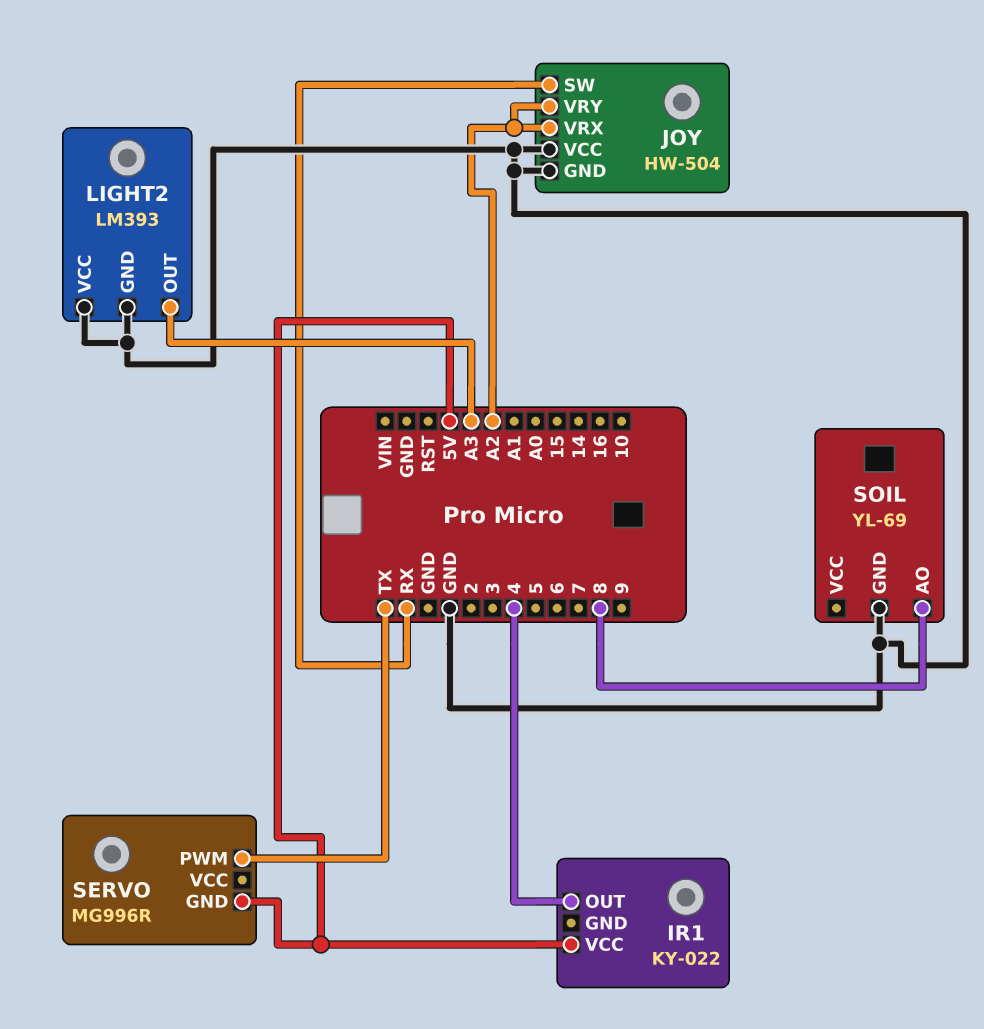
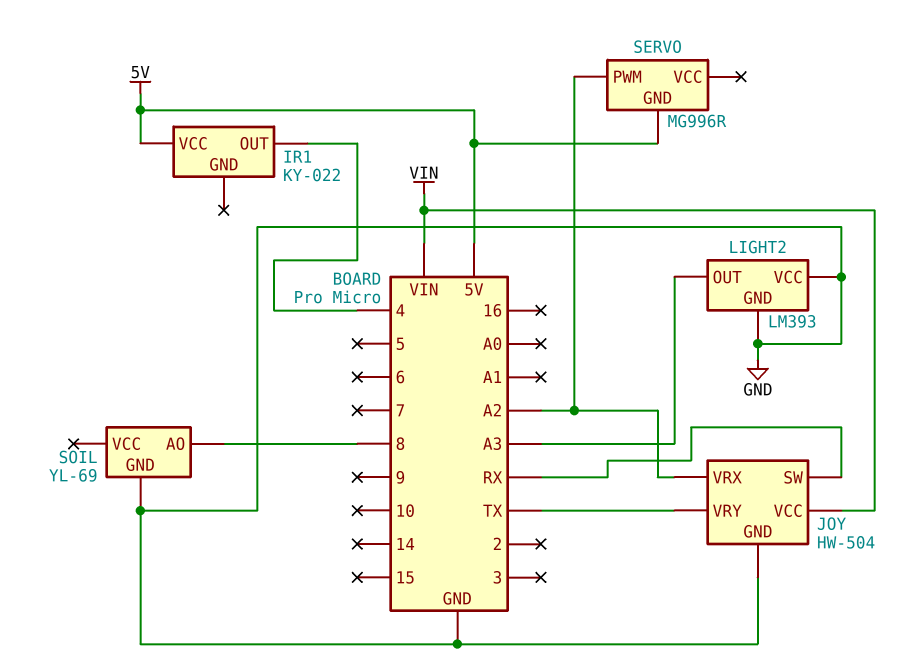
JOY pin VCC: GND -> VIN
JOY pin VRY: A2 -> TX
SERVO pin PWM: TX -> A2

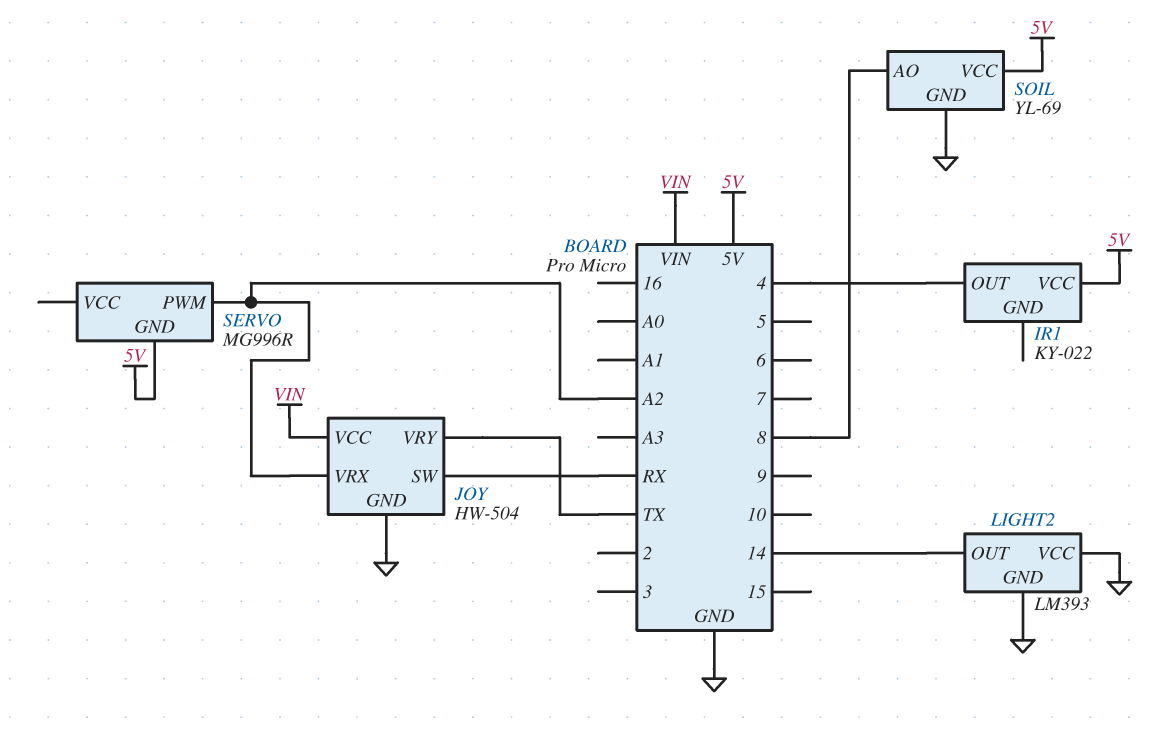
LIGHT2 pin OUT: A3 -> 14
SOIL pin VCC: none -> 5V

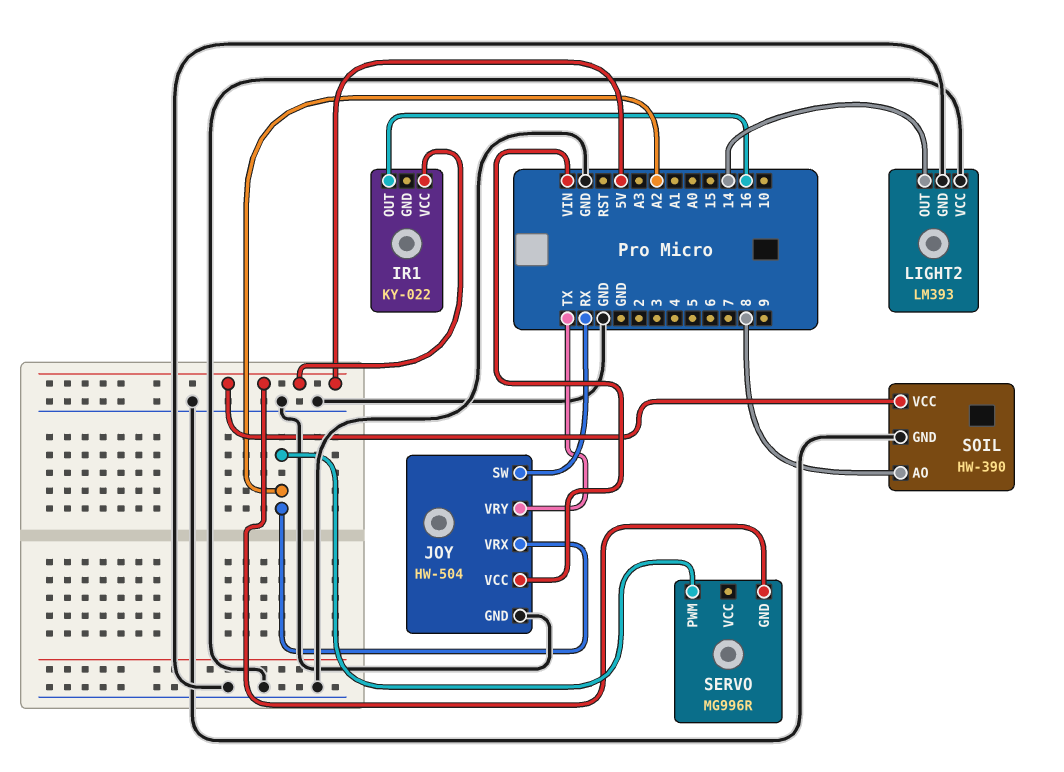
IR1 pin OUT: 4 -> 16
SOIL: YL-69 -> HW-390

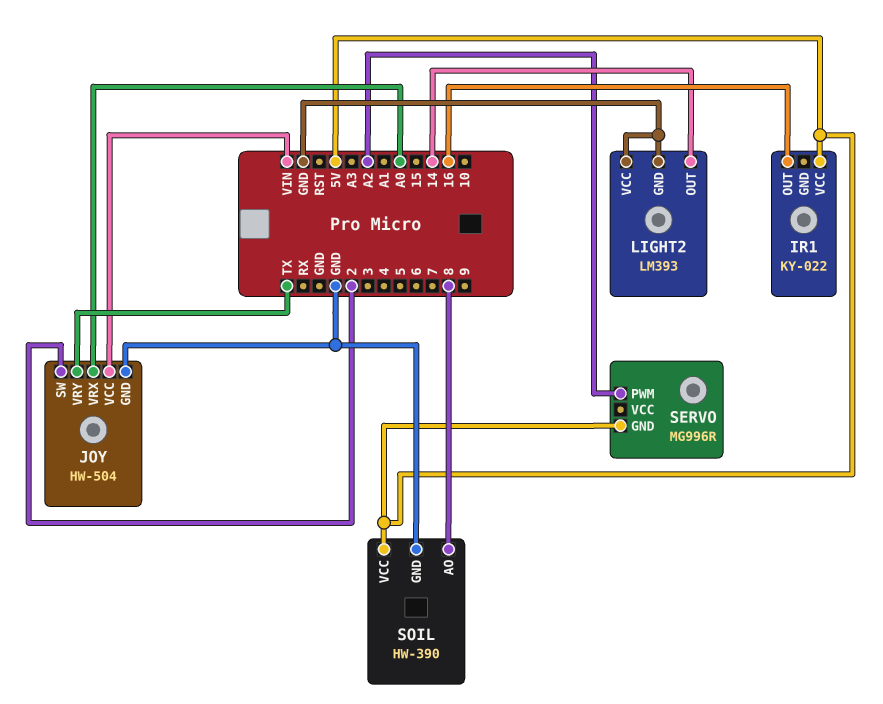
JOY pin SW: RX -> 2
JOY pin VRX: A2 -> A0

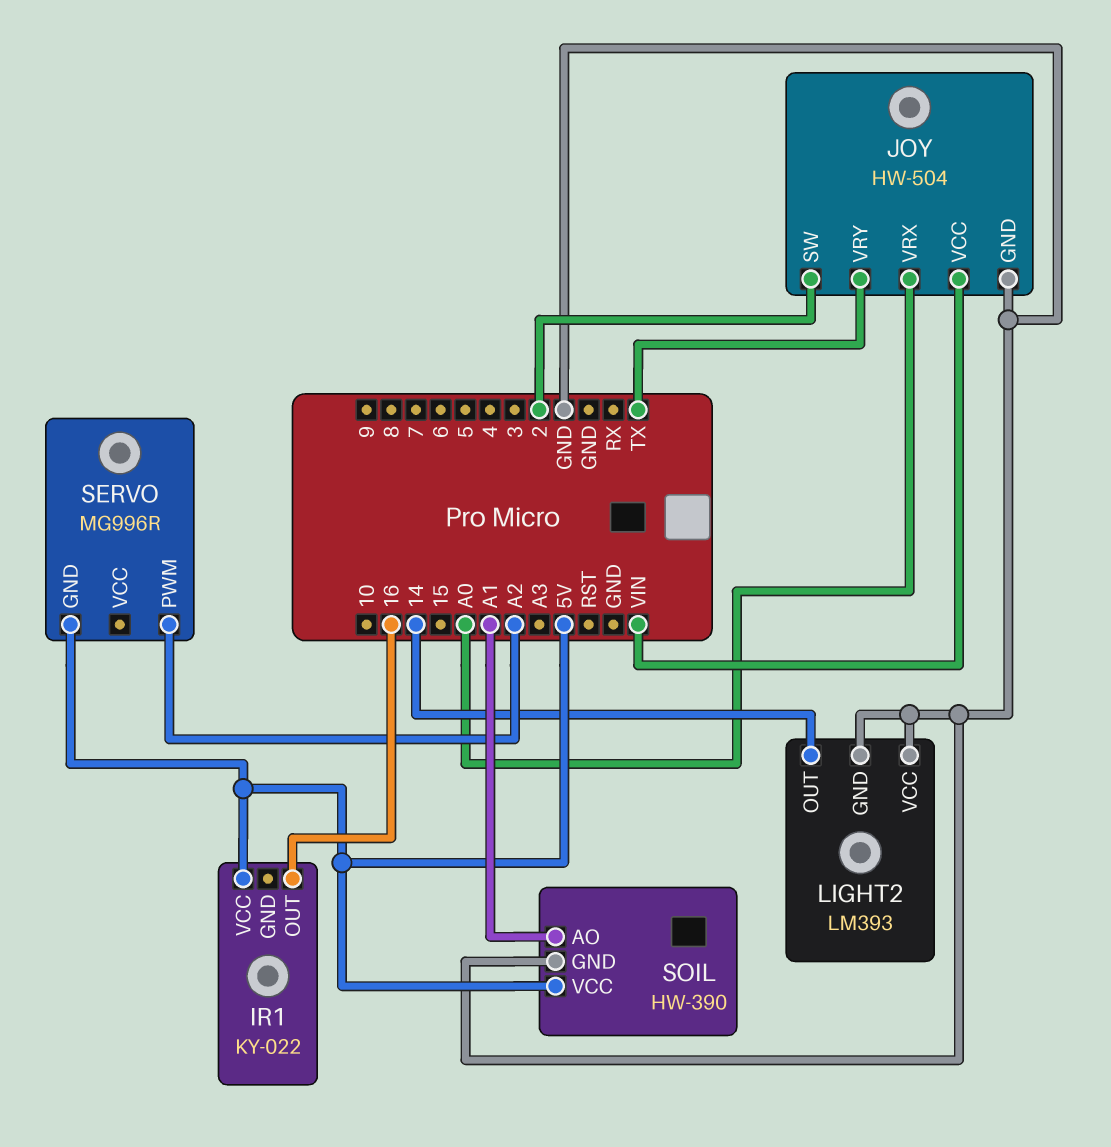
SOIL pin AO: 8 -> A1

